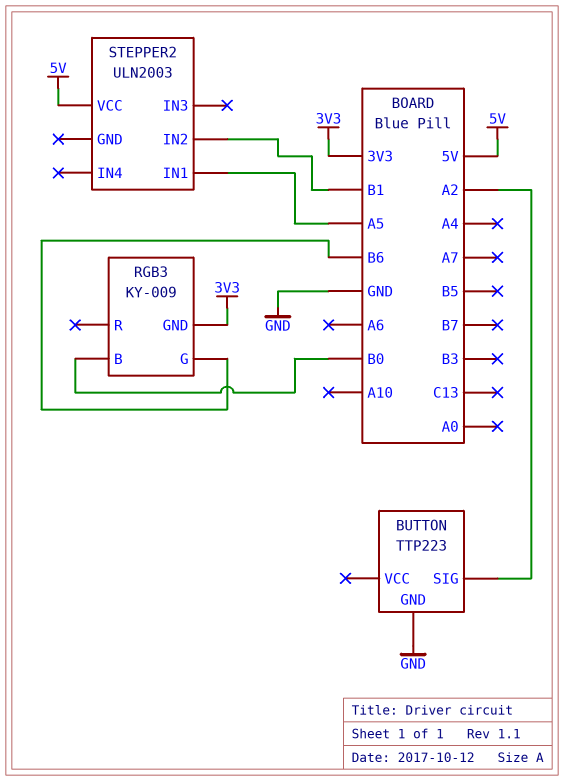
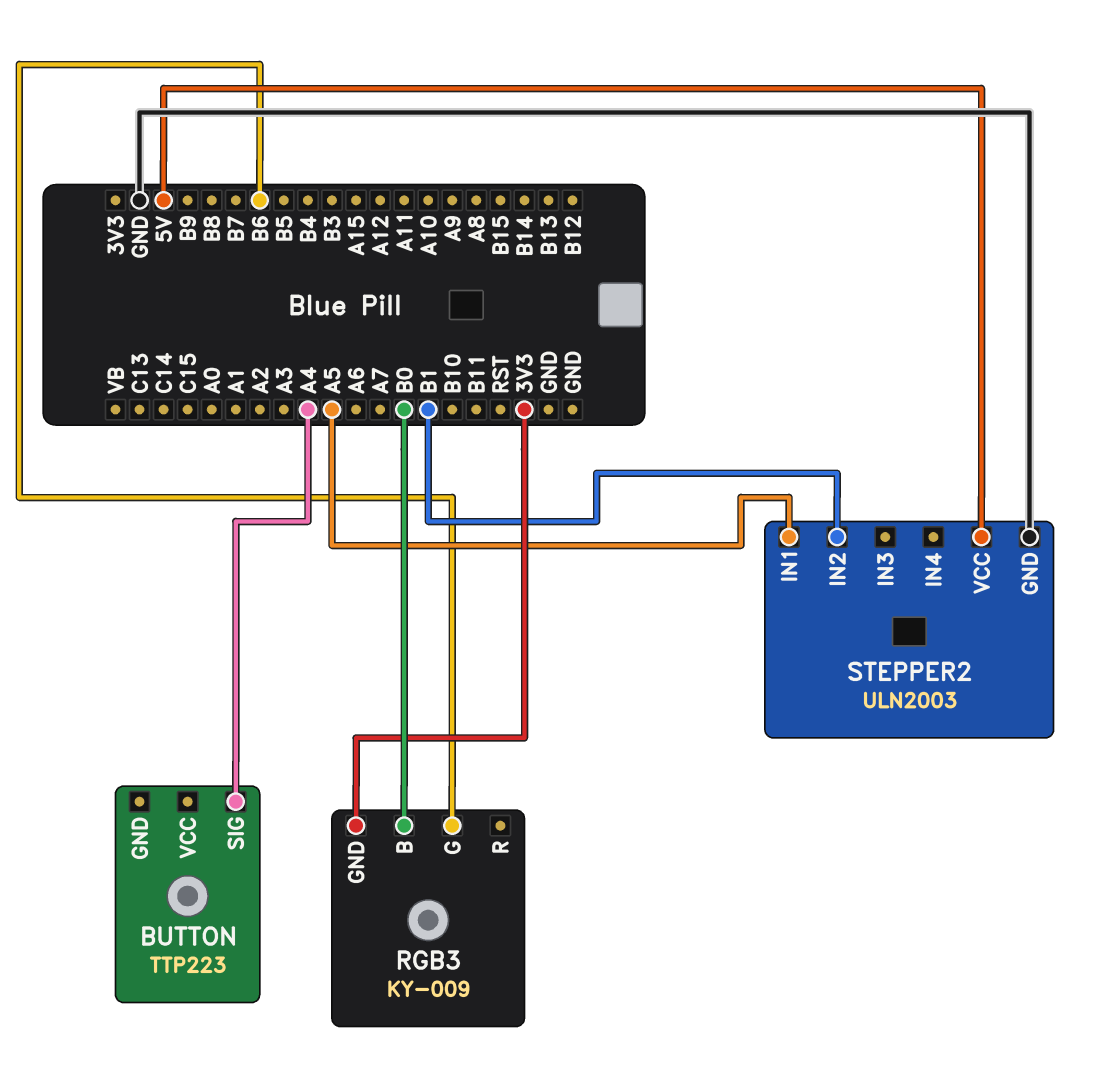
BUTTON pin GND: GND -> none
BUTTON pin SIG: A2 -> A4
STEPPER2 pin GND: none -> GND

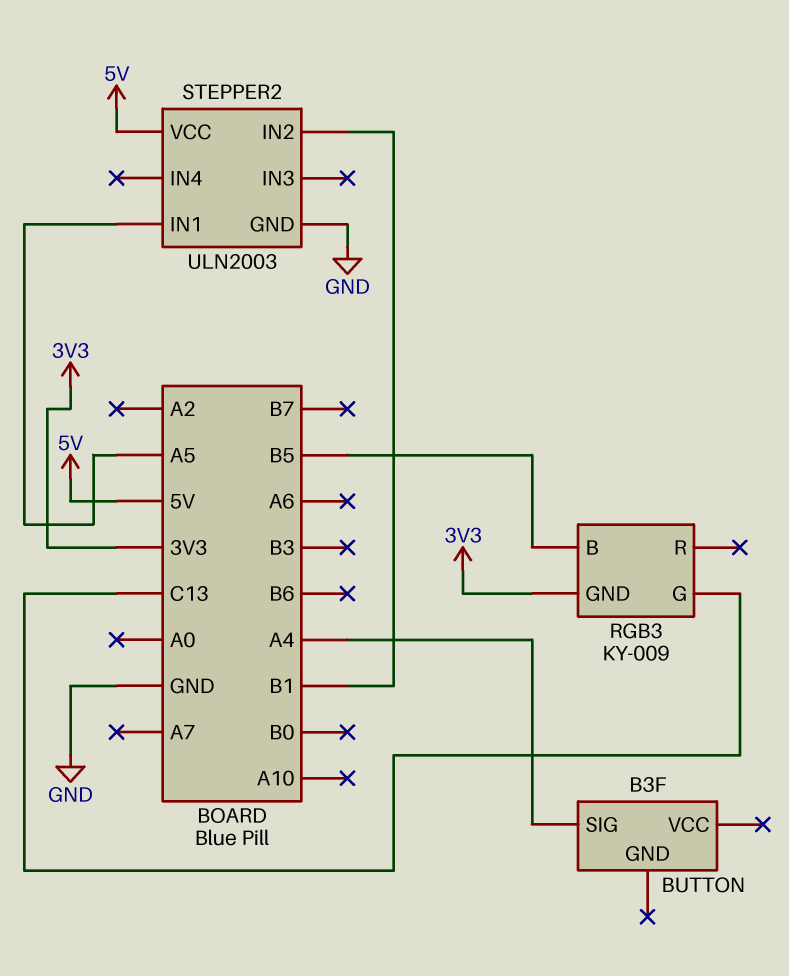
BUTTON: TTP223 -> B3F
RGB3 pin B: B0 -> B5
RGB3 pin G: B6 -> C13

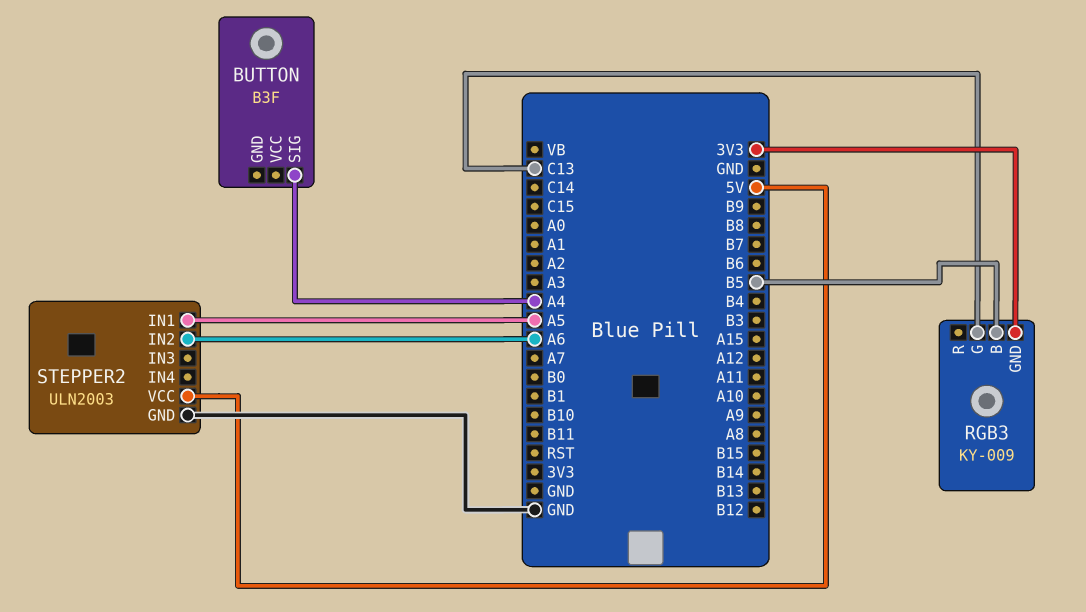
STEPPER2 pin IN2: B1 -> A6

